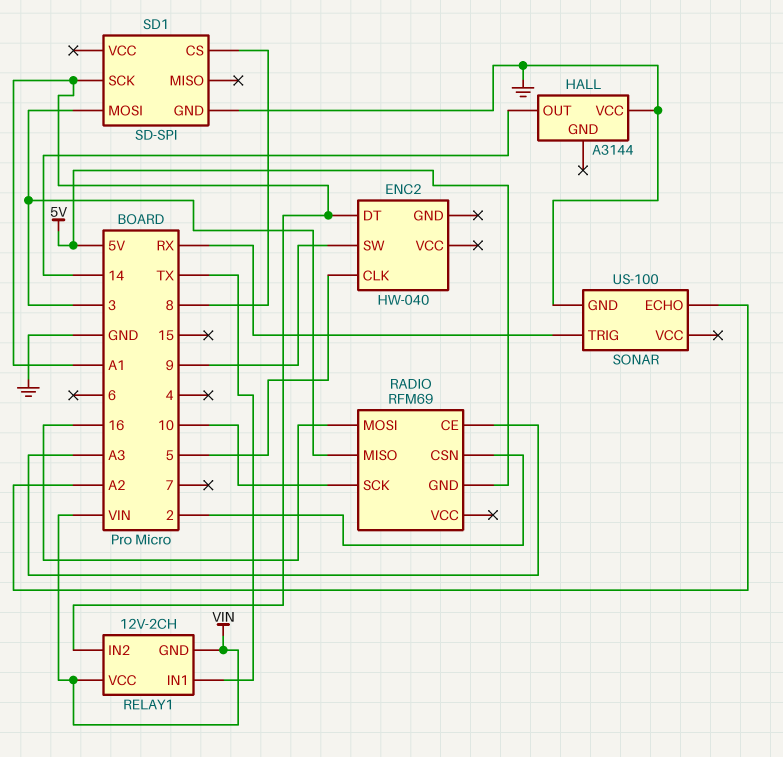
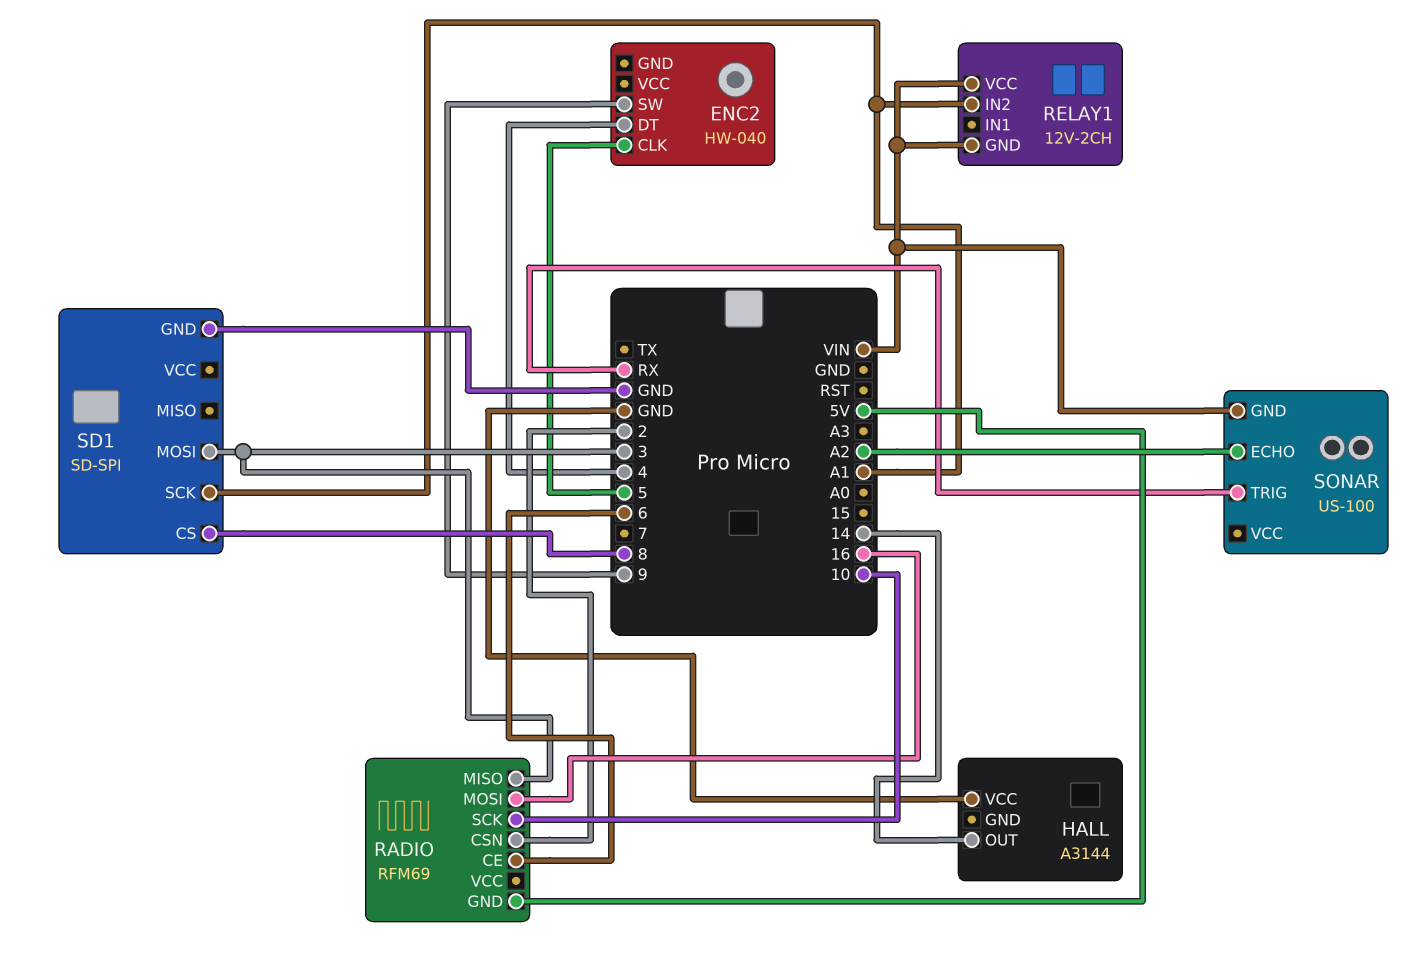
ENC2 pin DT: A1 -> 4
RADIO pin CE: A3 -> 6
RELAY1 pin IN1: TX -> none
SONAR pin GND: GND -> VIN

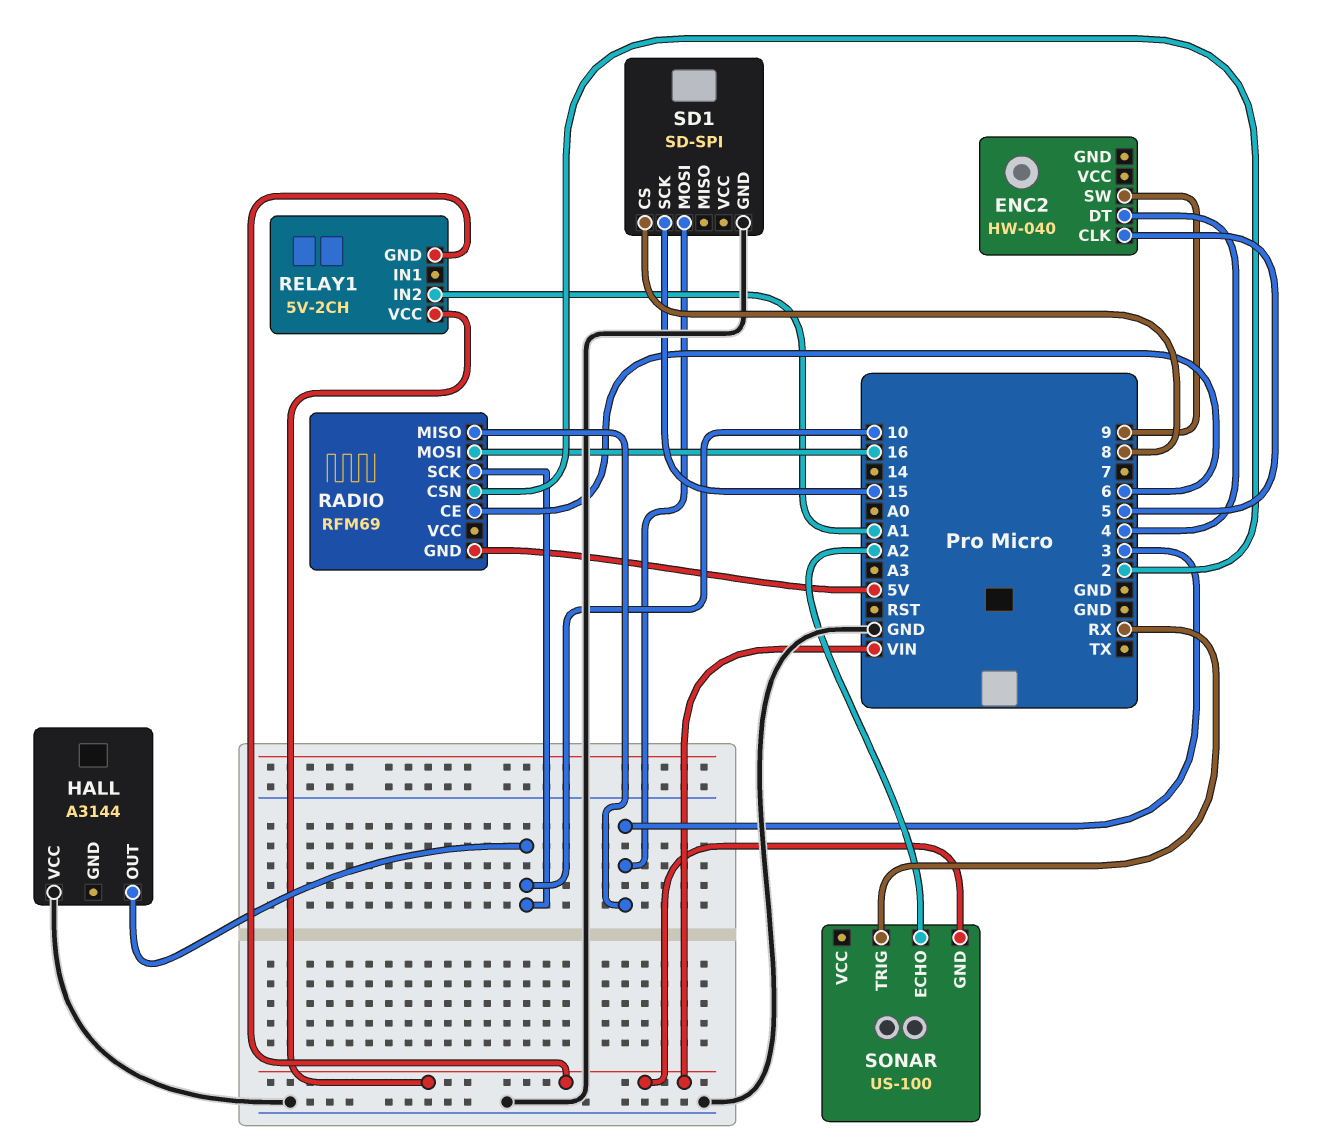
HALL pin OUT: 14 -> 10
RELAY1: 12V-2CH -> 5V-2CH
SD1 pin SCK: A1 -> 15

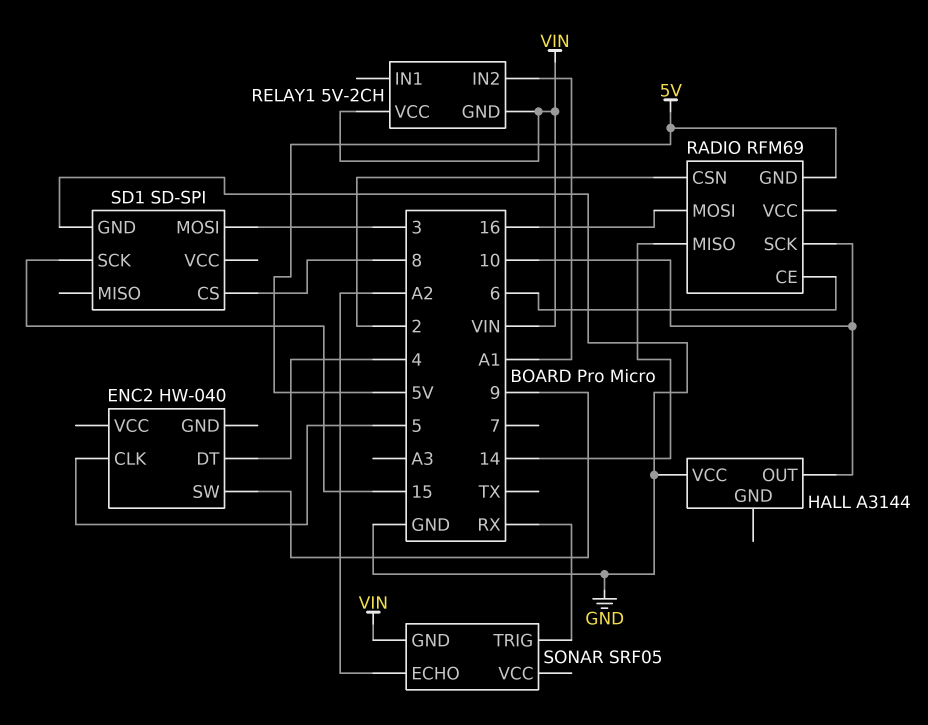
RADIO pin MISO: 3 -> 14
SONAR: US-100 -> SRF05

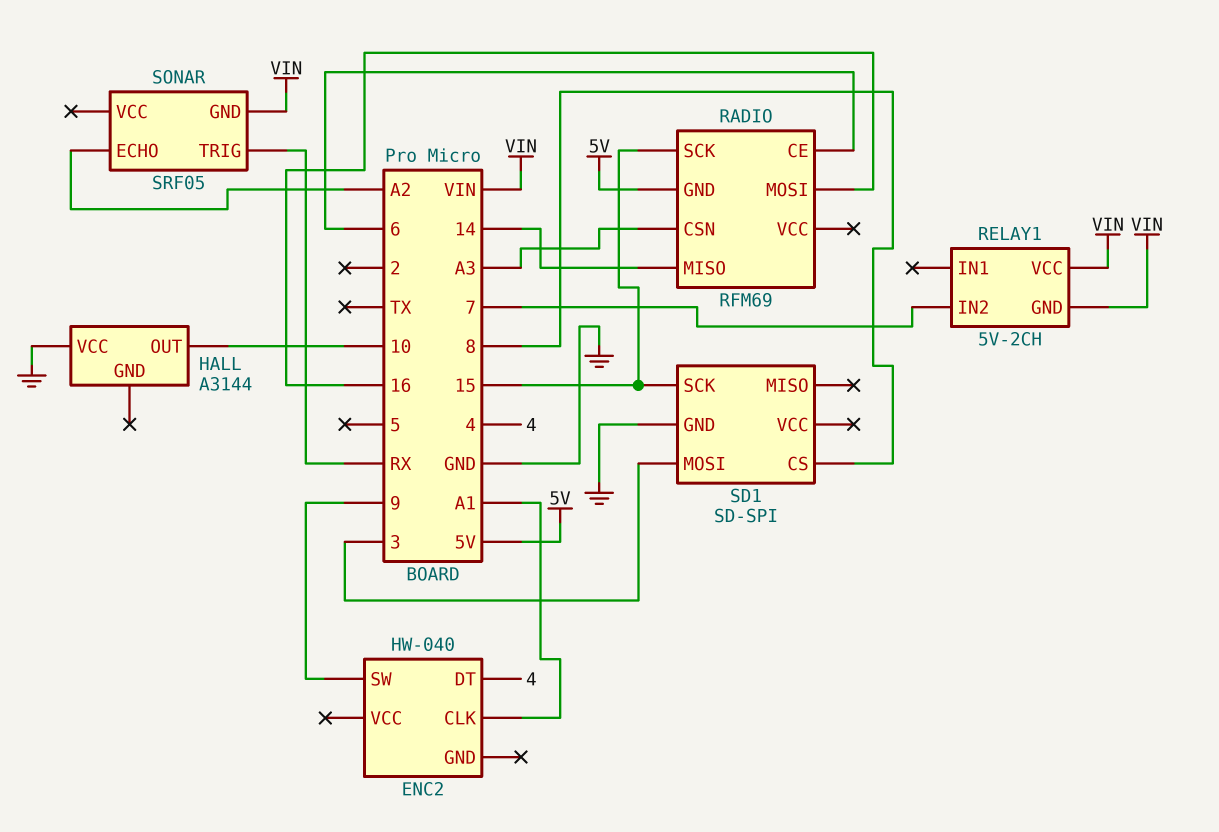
ENC2 pin CLK: 5 -> A1
RADIO pin CSN: 2 -> A3
RADIO pin SCK: 10 -> 15
RELAY1 pin IN2: A1 -> 7

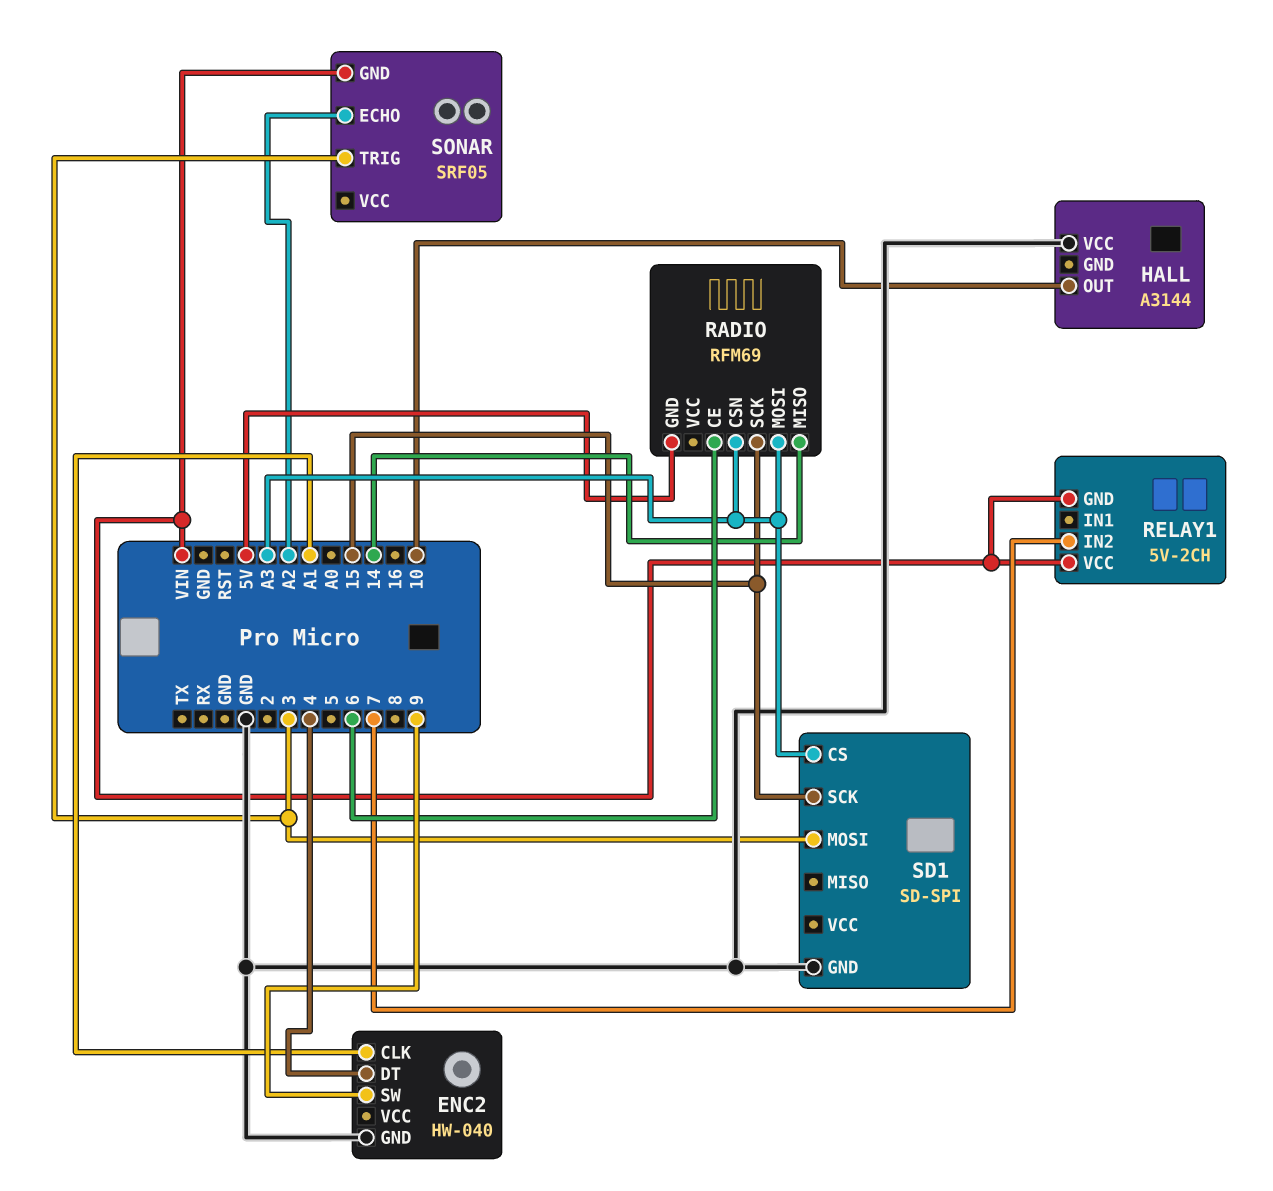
ENC2 pin GND: none -> GND
RADIO pin MOSI: 16 -> A3
SD1 pin CS: 8 -> A3
SONAR pin TRIG: RX -> 3

